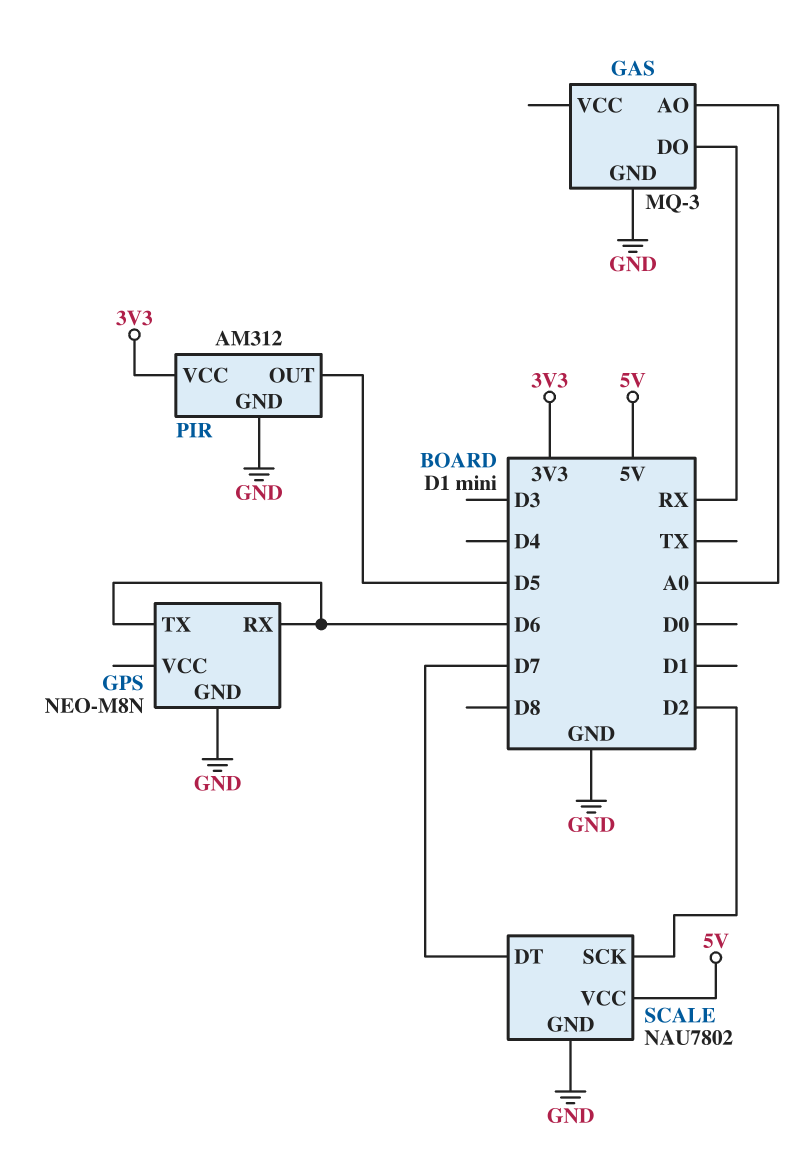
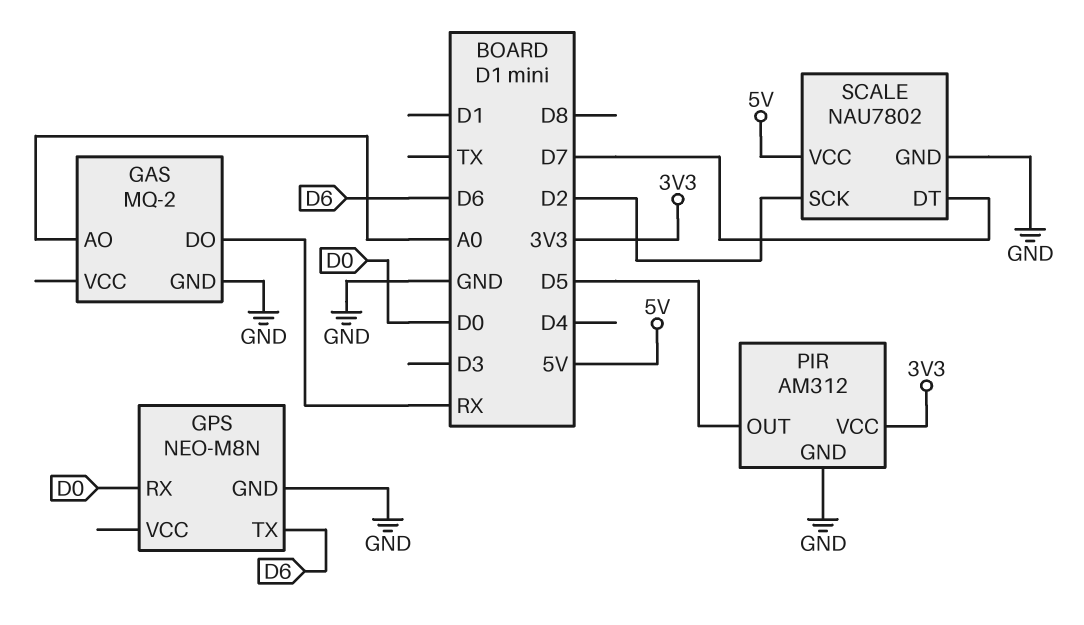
GAS: MQ-3 -> MQ-2
GPS pin RX: D6 -> D0

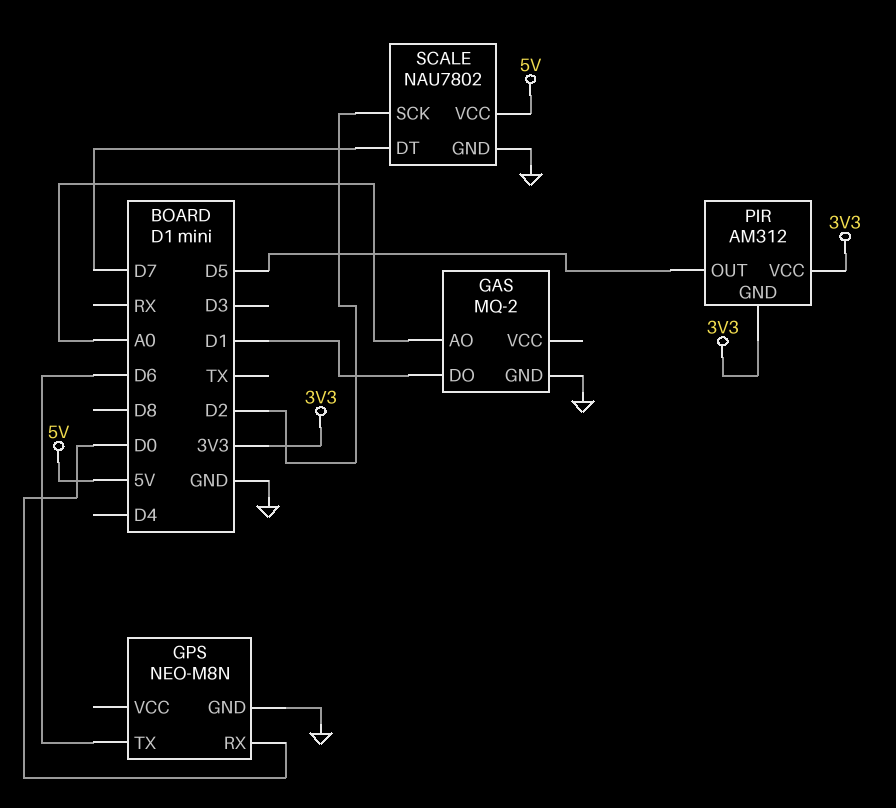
GAS pin DO: RX -> D1
PIR pin GND: GND -> 3V3

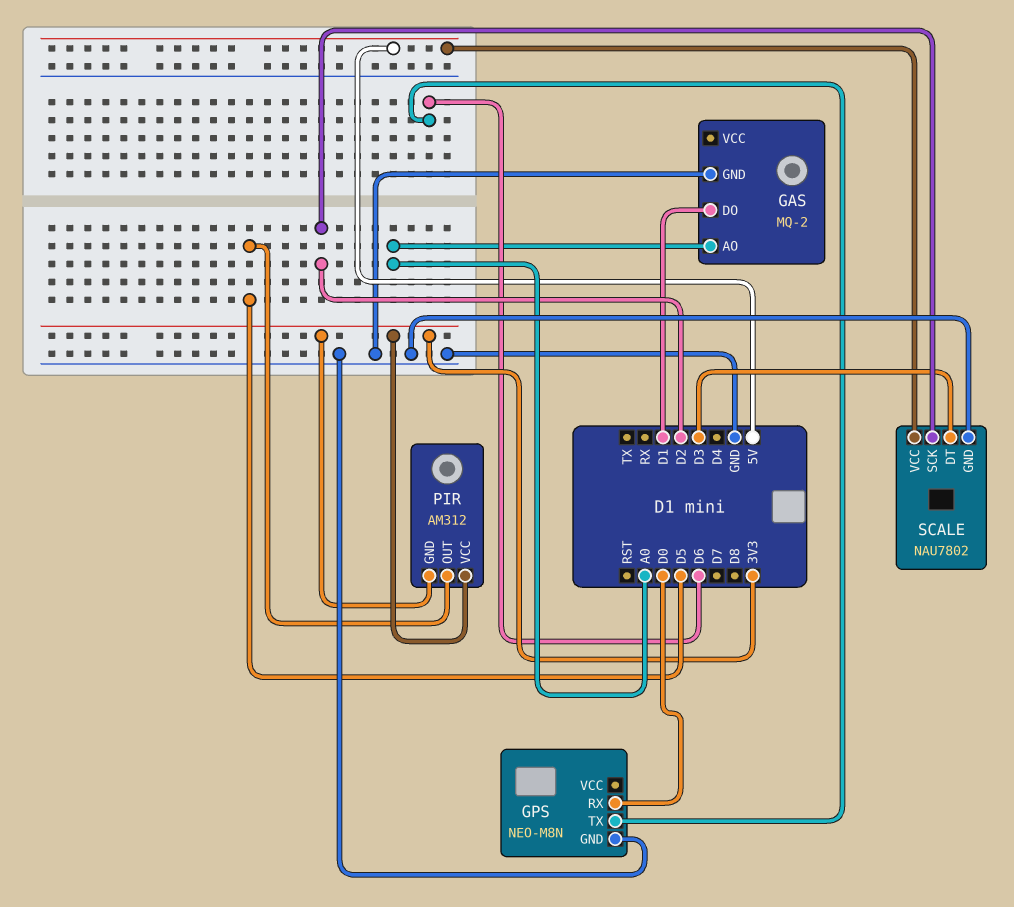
SCALE pin DT: D7 -> D3

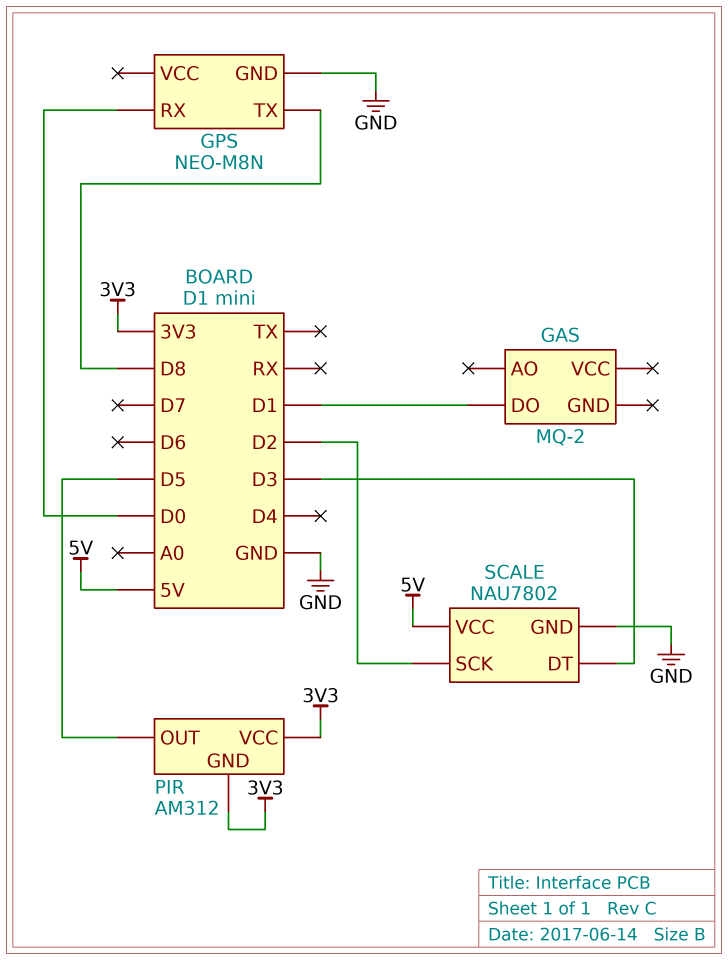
GAS pin AO: A0 -> none
GAS pin GND: GND -> none
GPS pin TX: D6 -> D8

